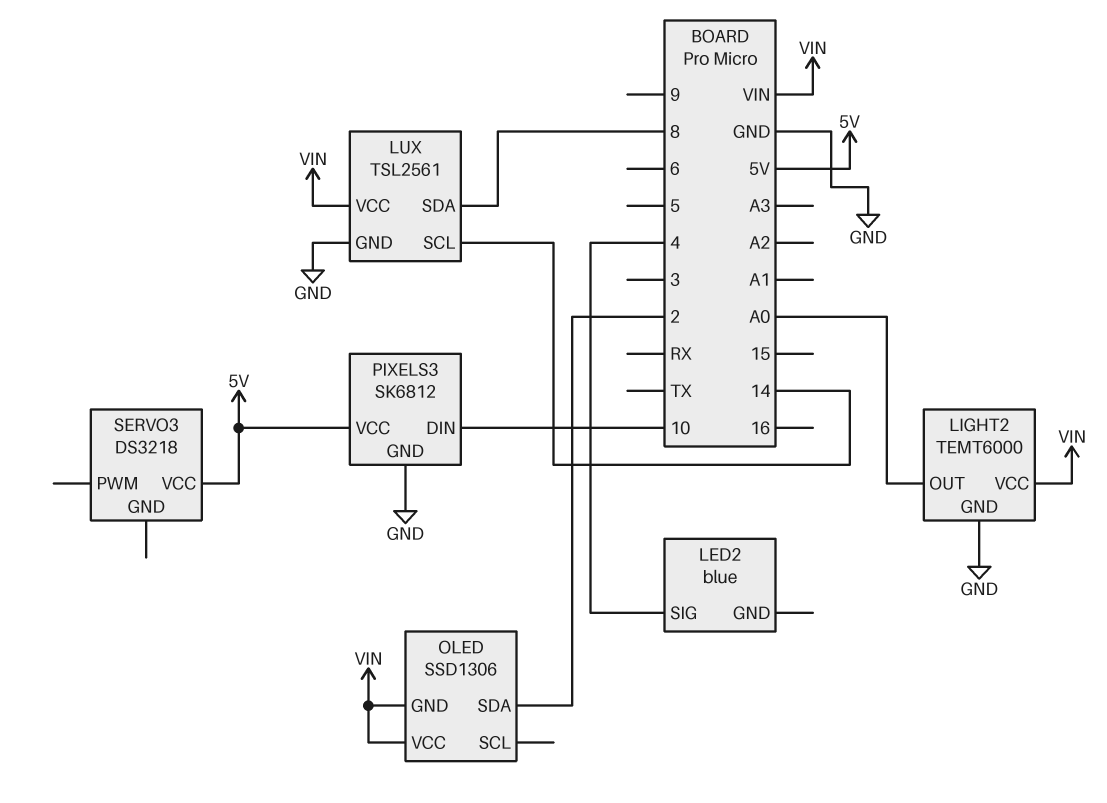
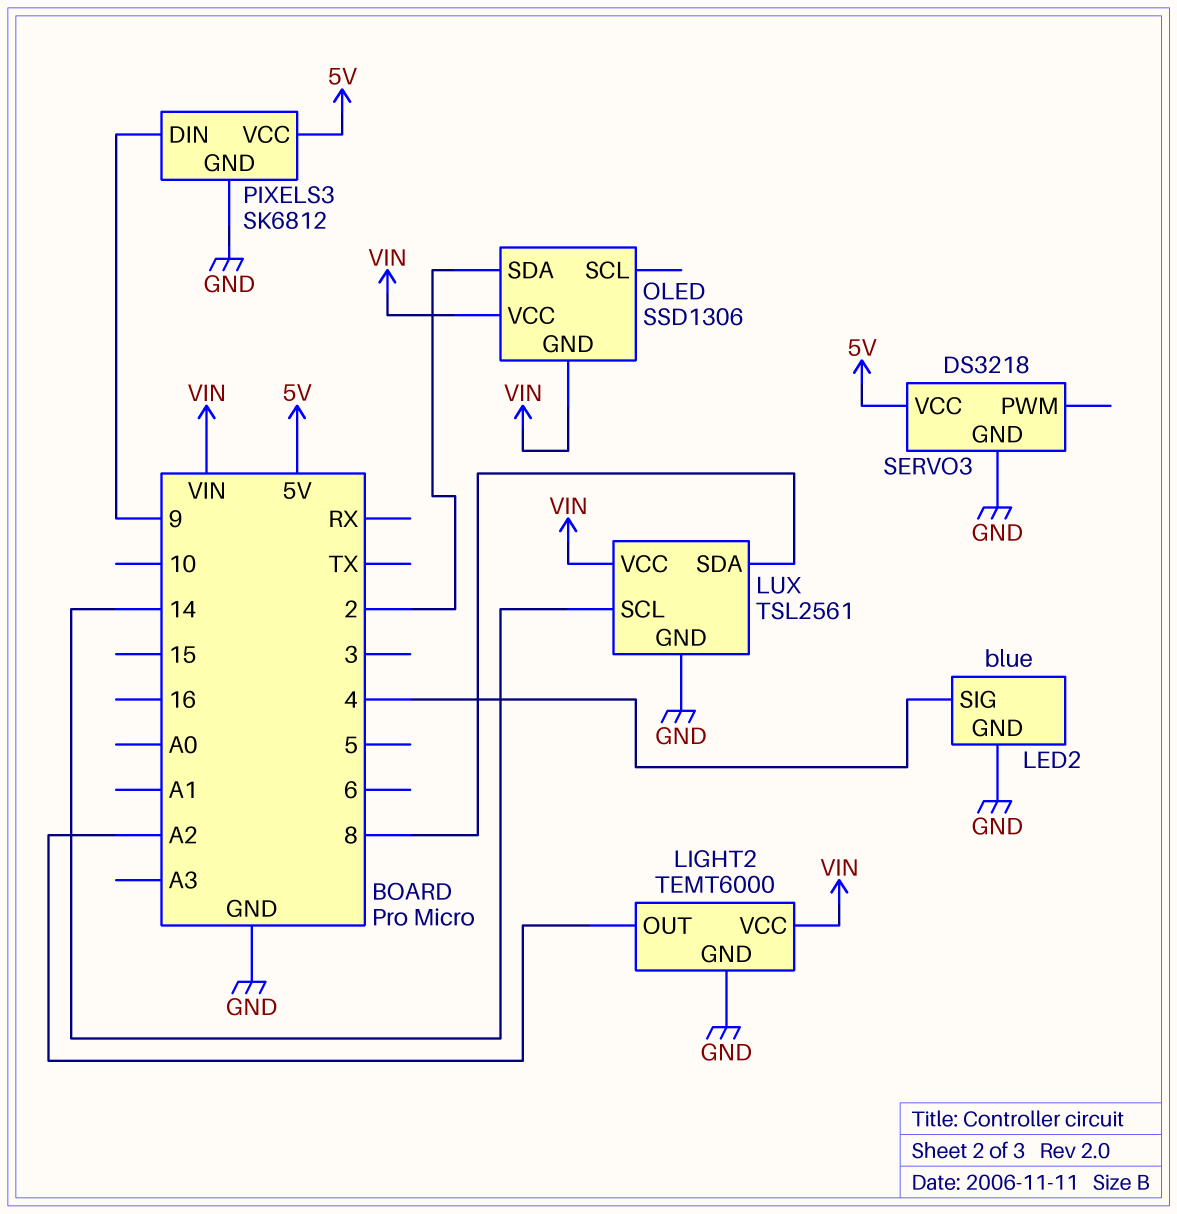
LED2 pin GND: none -> GND
LIGHT2 pin OUT: A0 -> A2
PIXELS3 pin DIN: 10 -> 9
SERVO3 pin GND: none -> GND

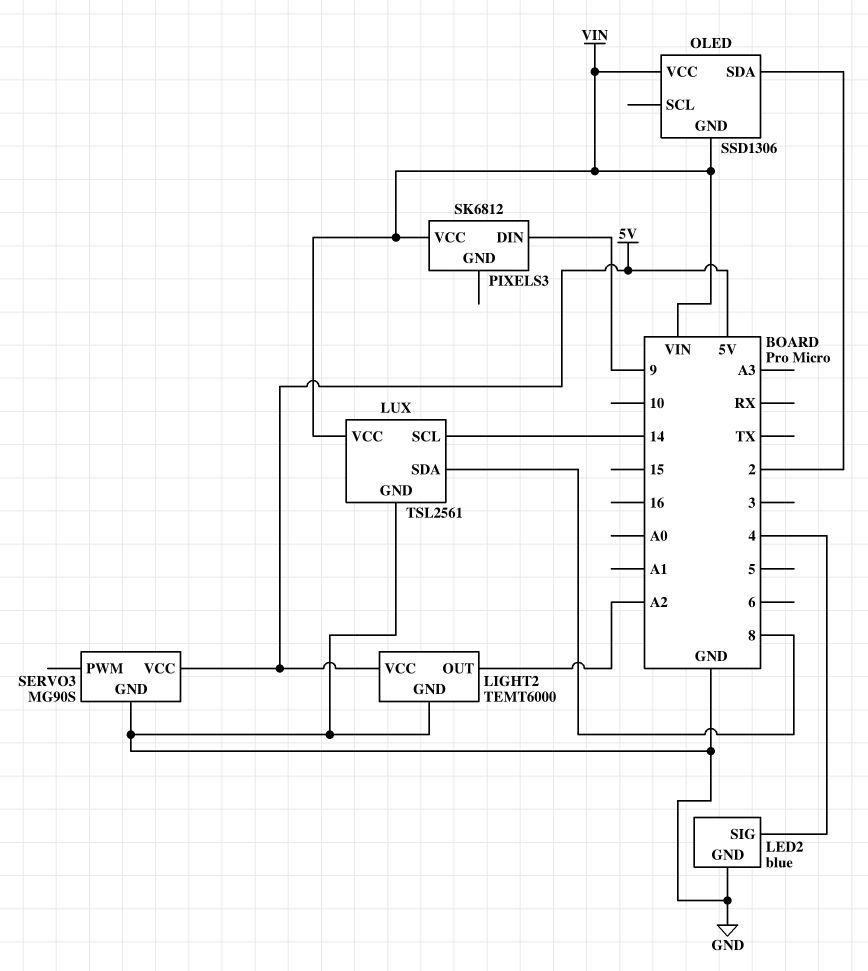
LIGHT2 pin VCC: VIN -> 5V
PIXELS3 pin GND: GND -> none
PIXELS3 pin VCC: 5V -> VIN
SERVO3: DS3218 -> MG90S

